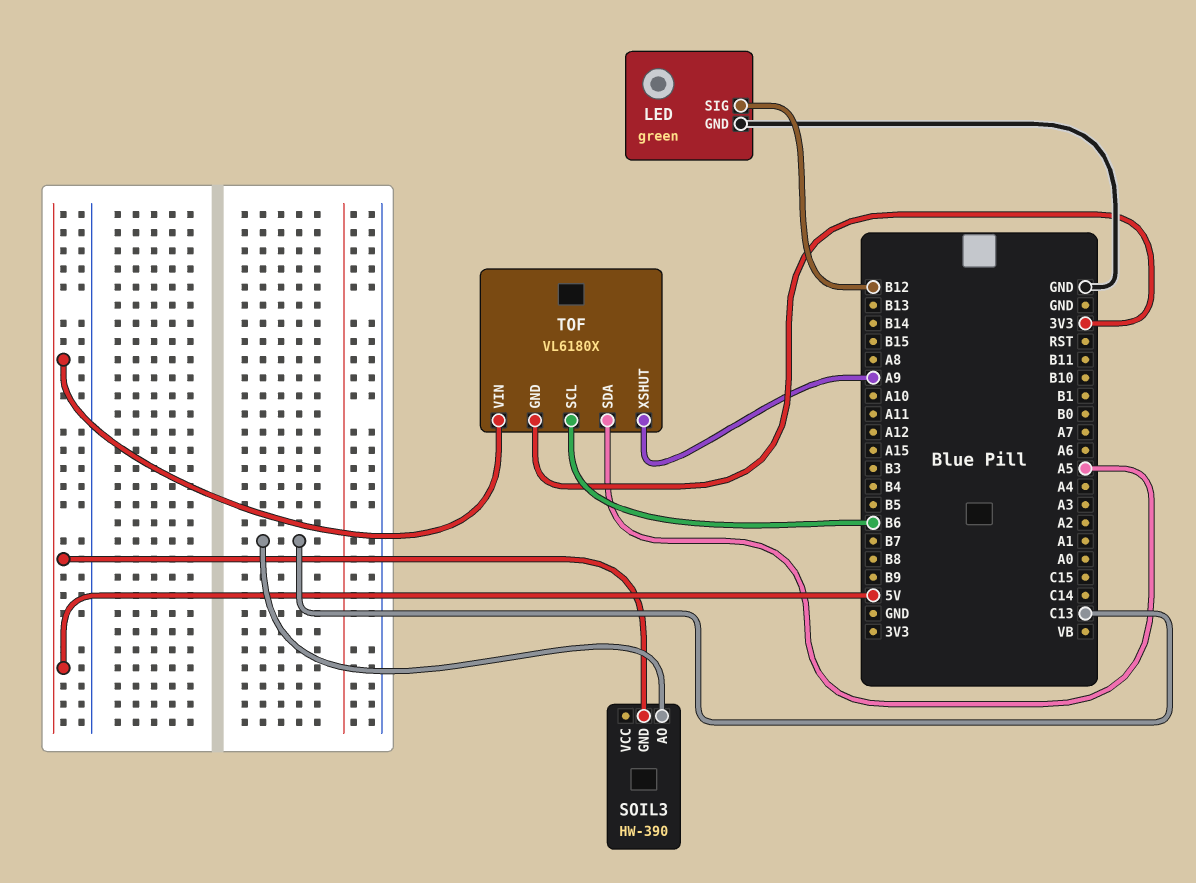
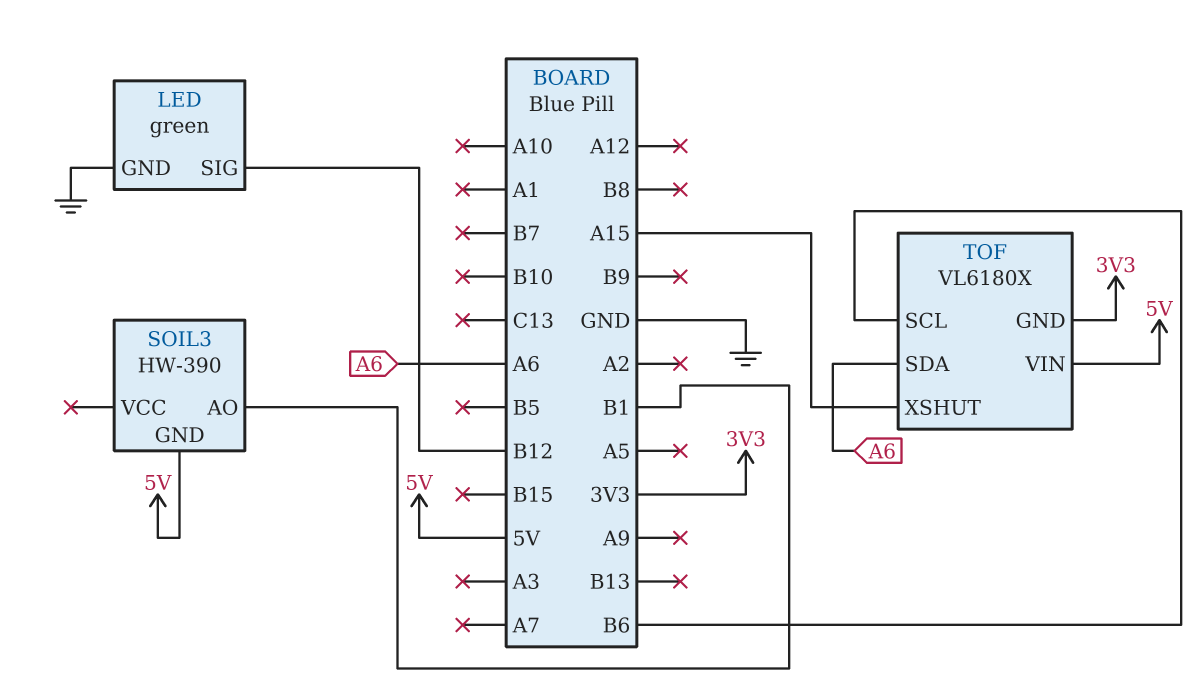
SOIL3 pin AO: C13 -> B1
TOF pin SDA: A5 -> A6
TOF pin XSHUT: A9 -> A15

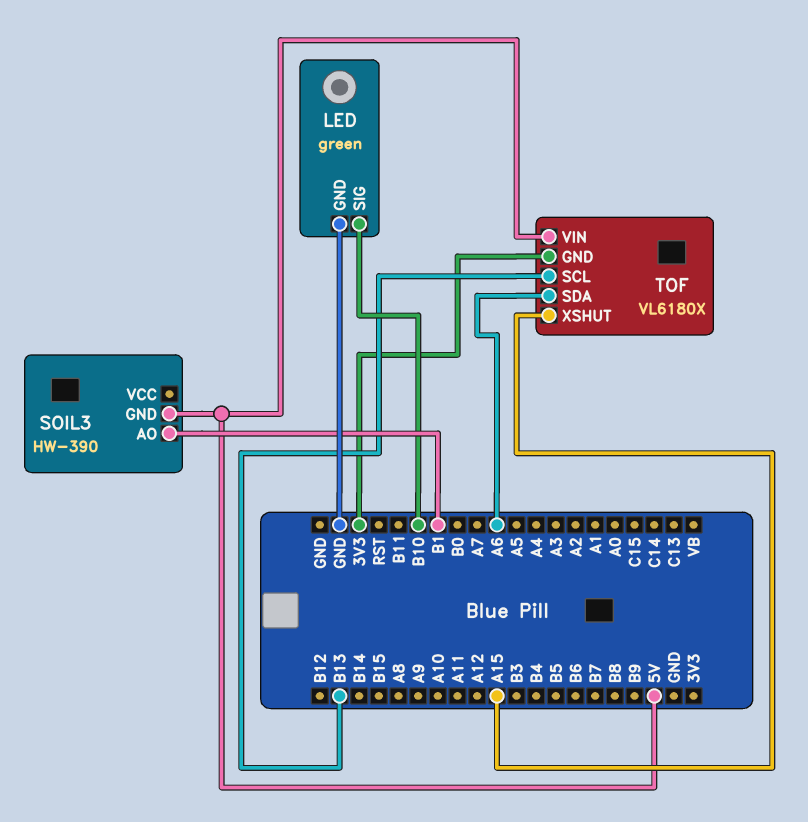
LED pin SIG: B12 -> B10
TOF pin SCL: B6 -> B13

